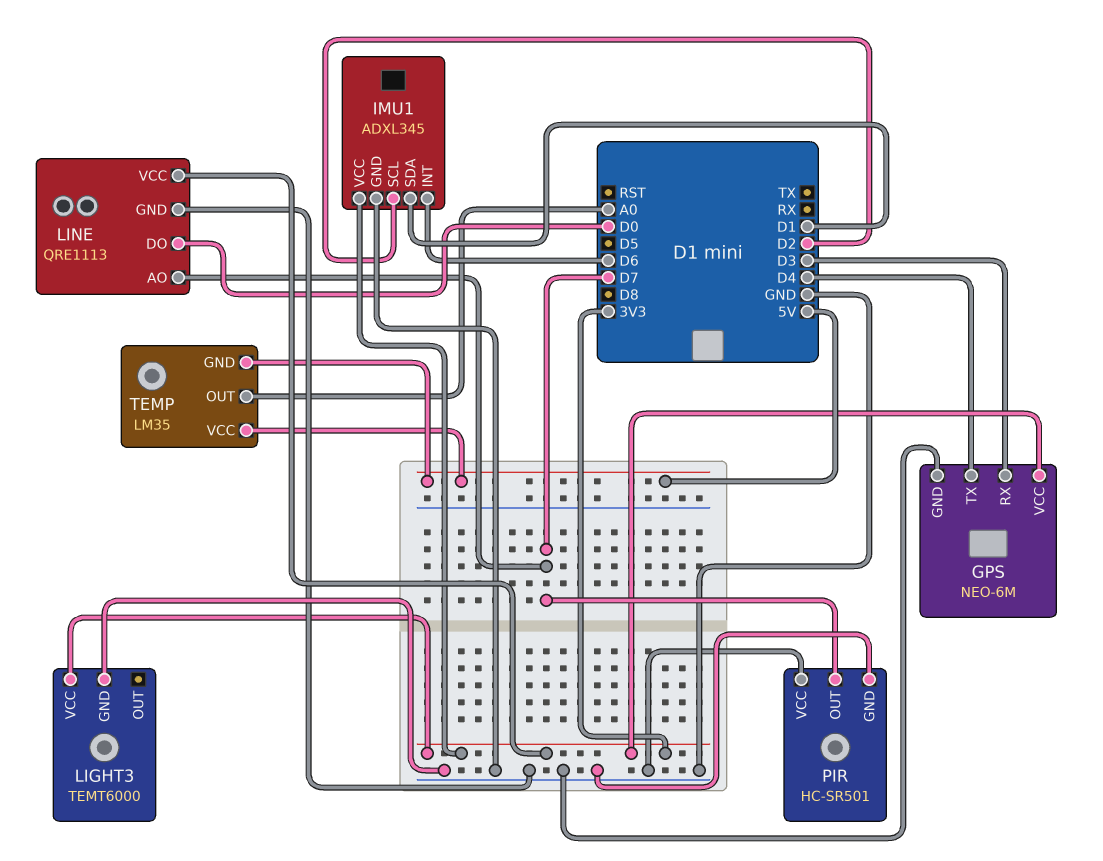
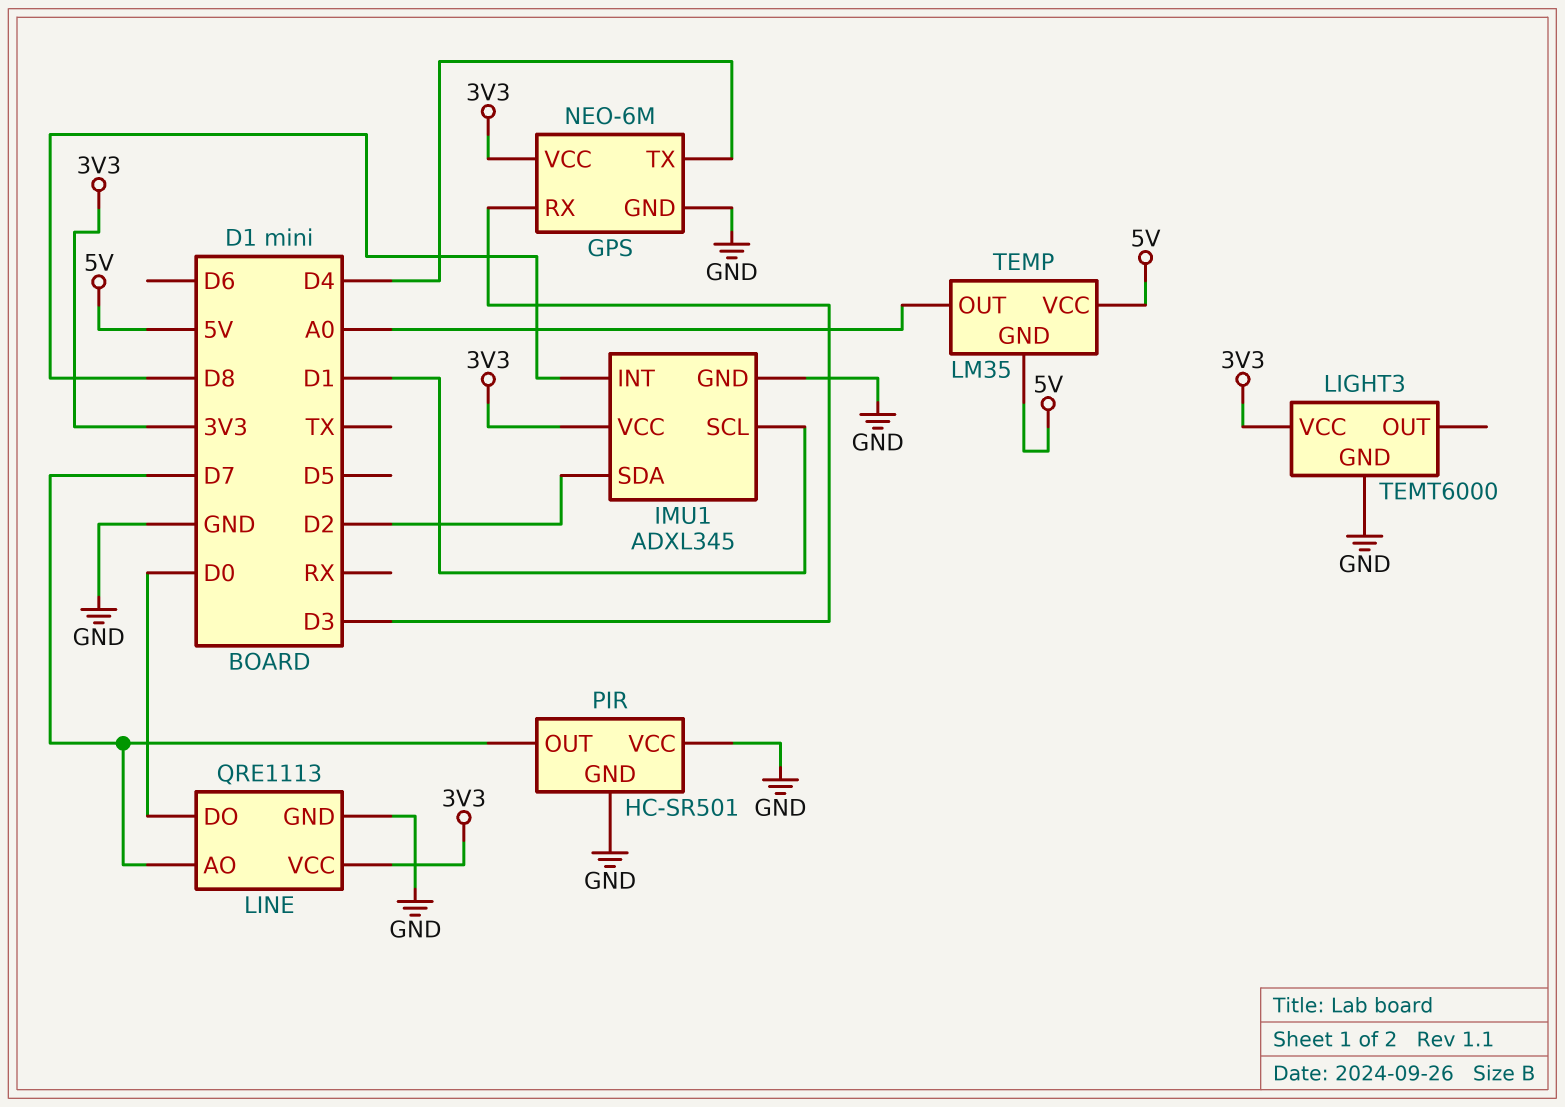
IMU1 pin INT: D6 -> D8
IMU1 pin SCL: D2 -> D1
IMU1 pin SDA: D1 -> D2

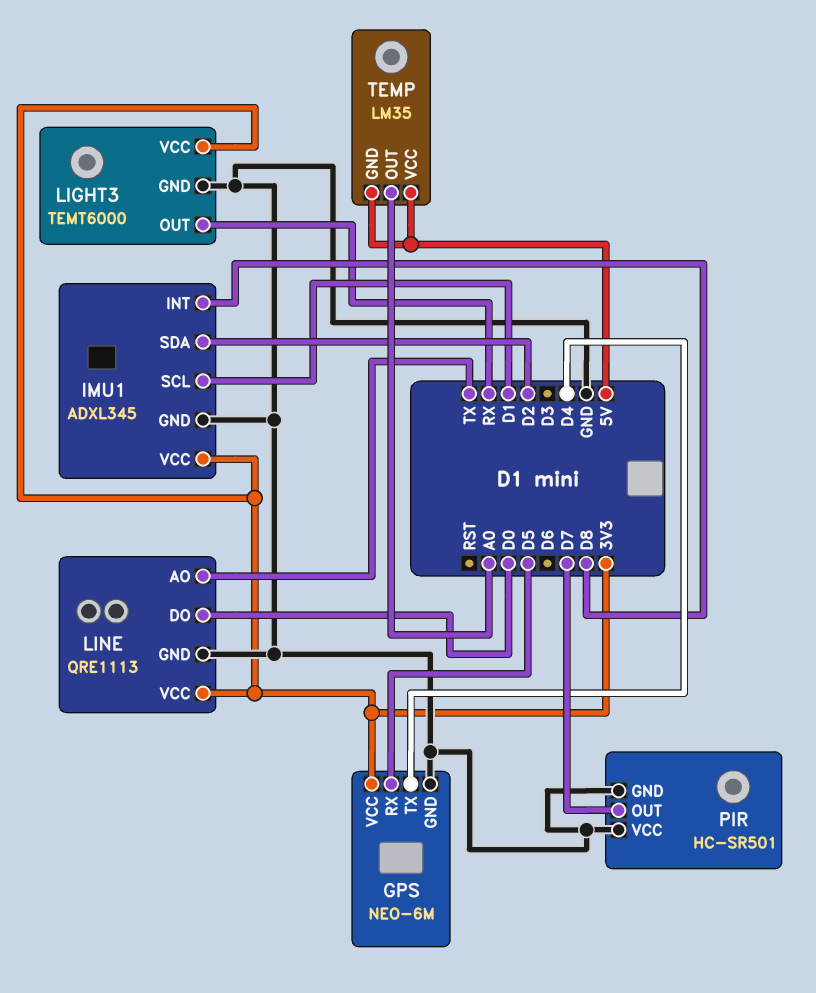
GPS pin RX: D3 -> D5
LIGHT3 pin OUT: none -> RX
LINE pin AO: D7 -> TX

